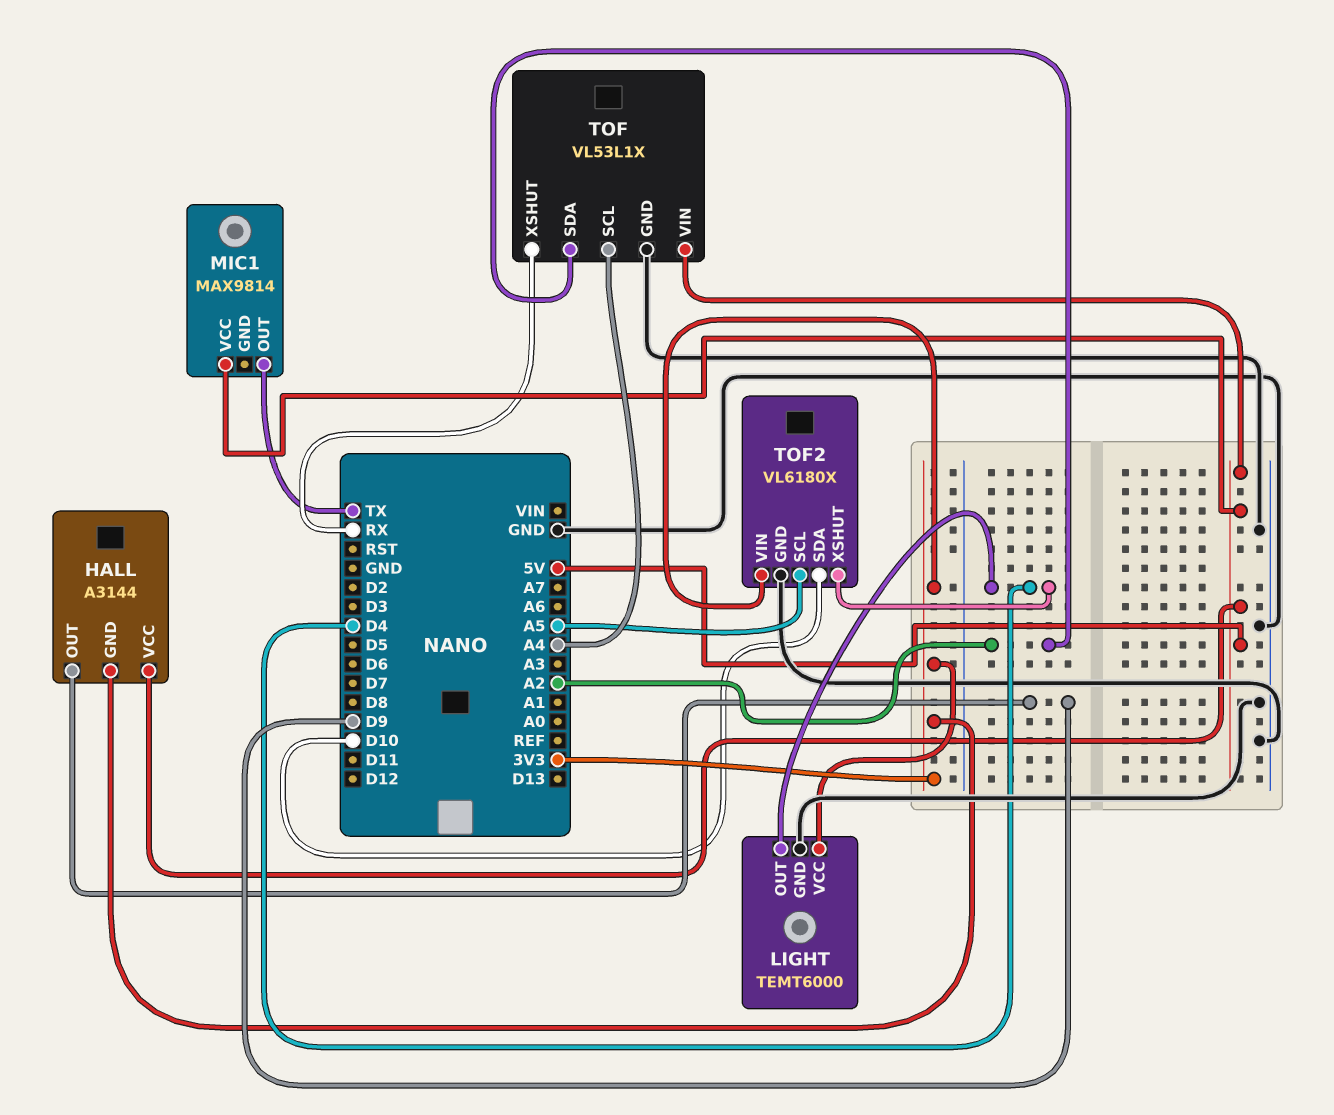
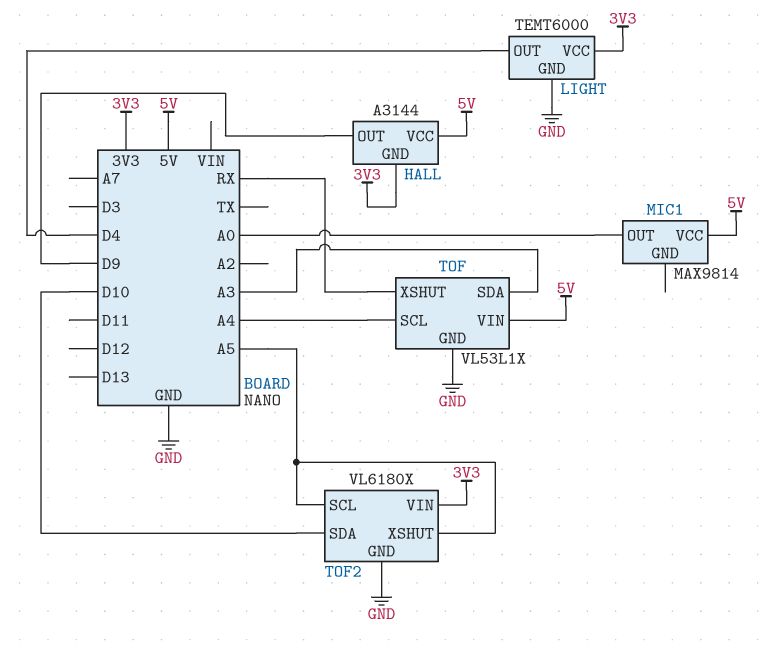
MIC1 pin OUT: TX -> A0
TOF pin SDA: A2 -> A3
TOF2 pin XSHUT: D4 -> A5

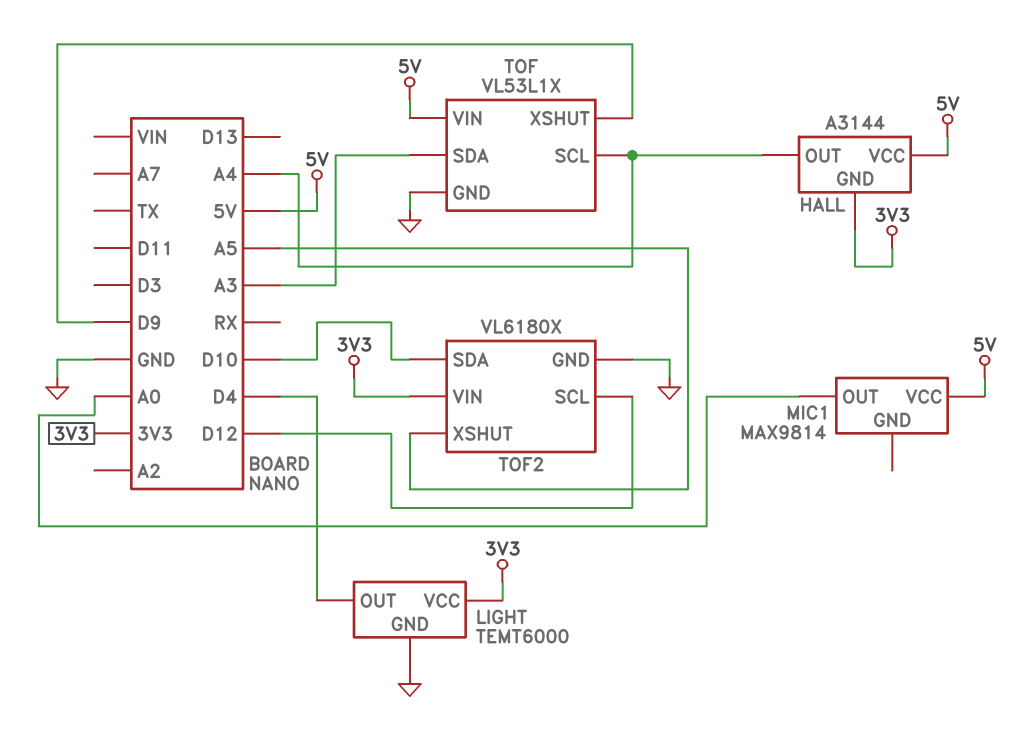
HALL pin OUT: D9 -> A4
TOF pin XSHUT: RX -> D9
TOF2 pin SCL: A5 -> D12

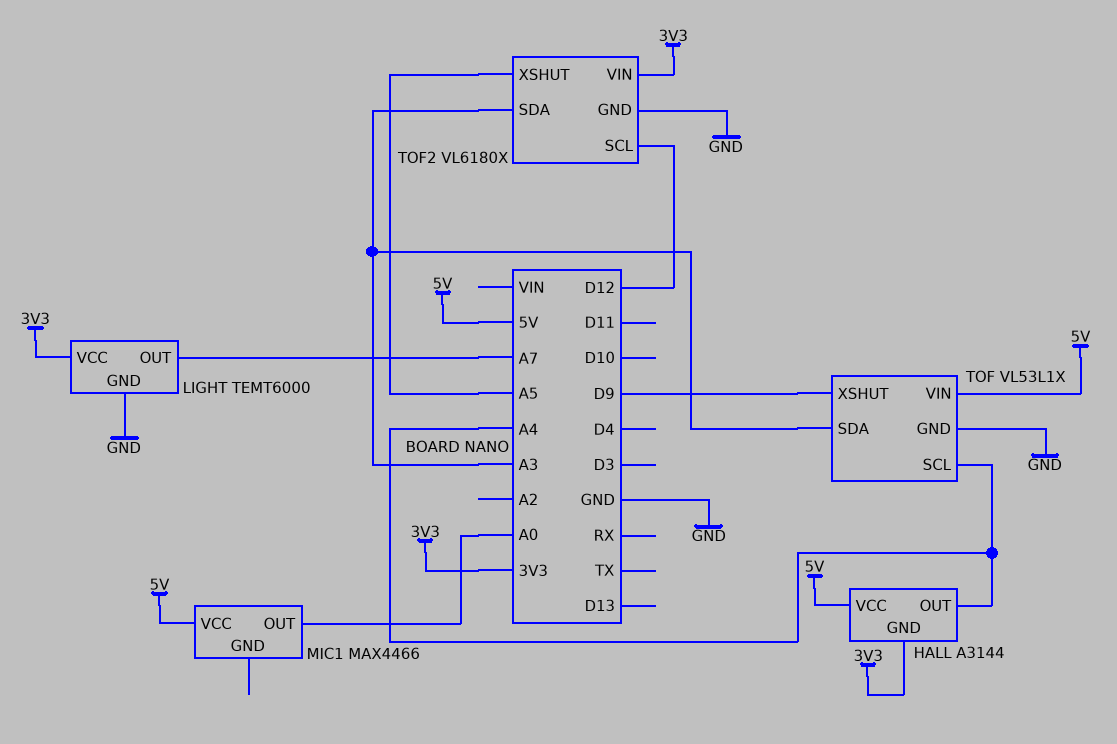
LIGHT pin OUT: D4 -> A7
MIC1: MAX9814 -> MAX4466
TOF2 pin SDA: D10 -> A3

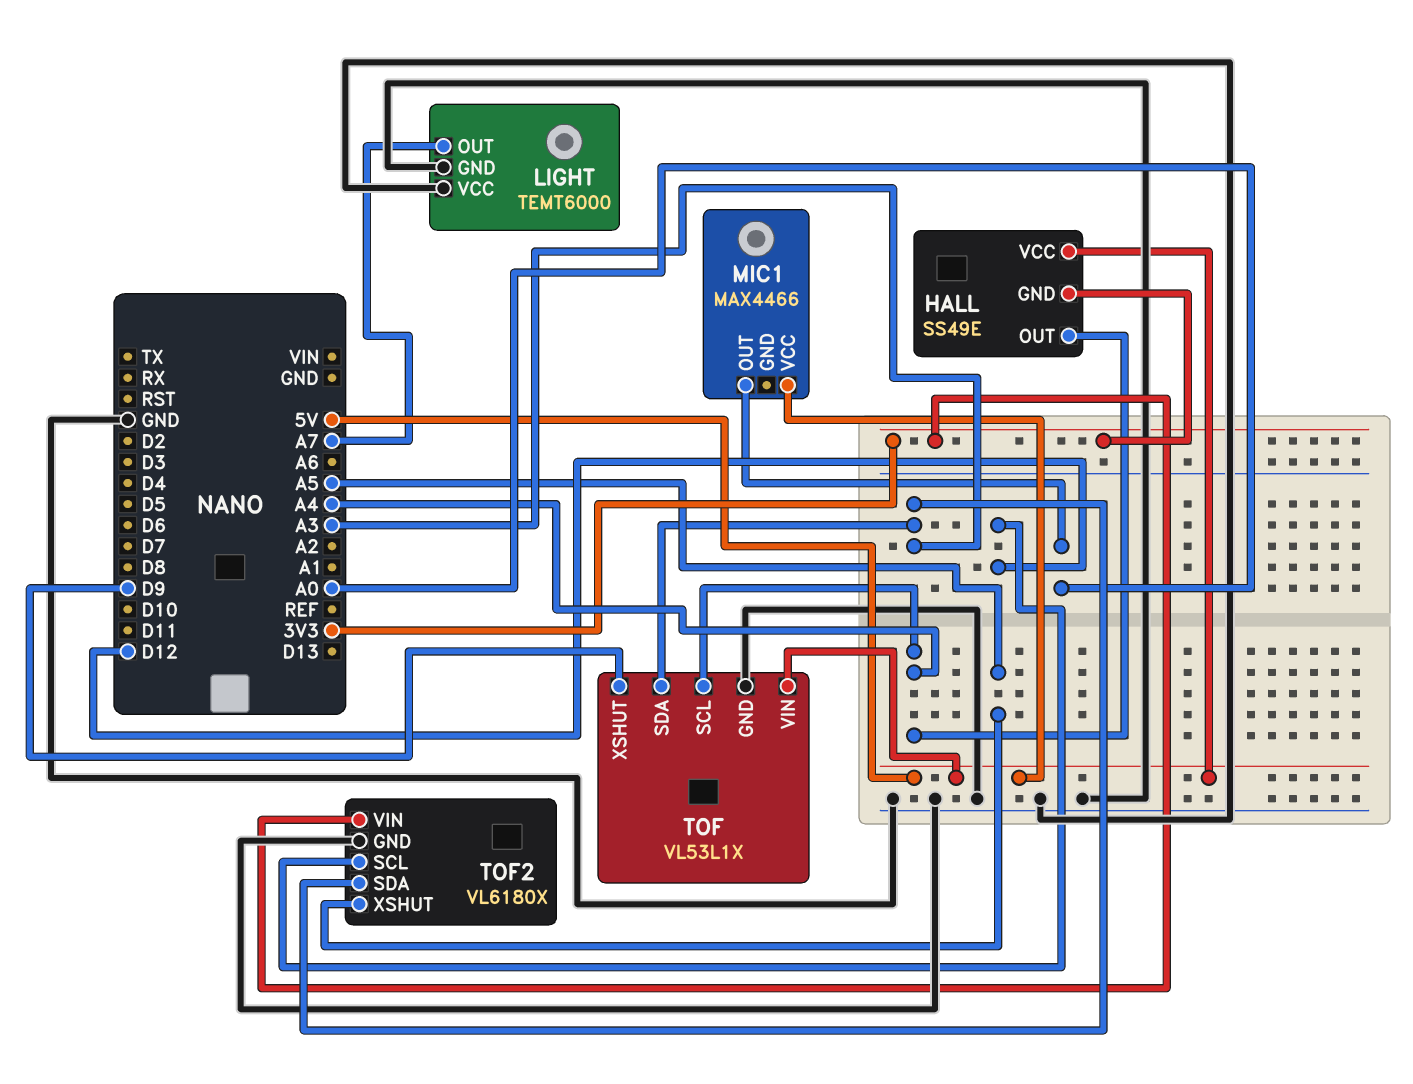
HALL: A3144 -> SS49E
LIGHT pin VCC: 3V3 -> GND

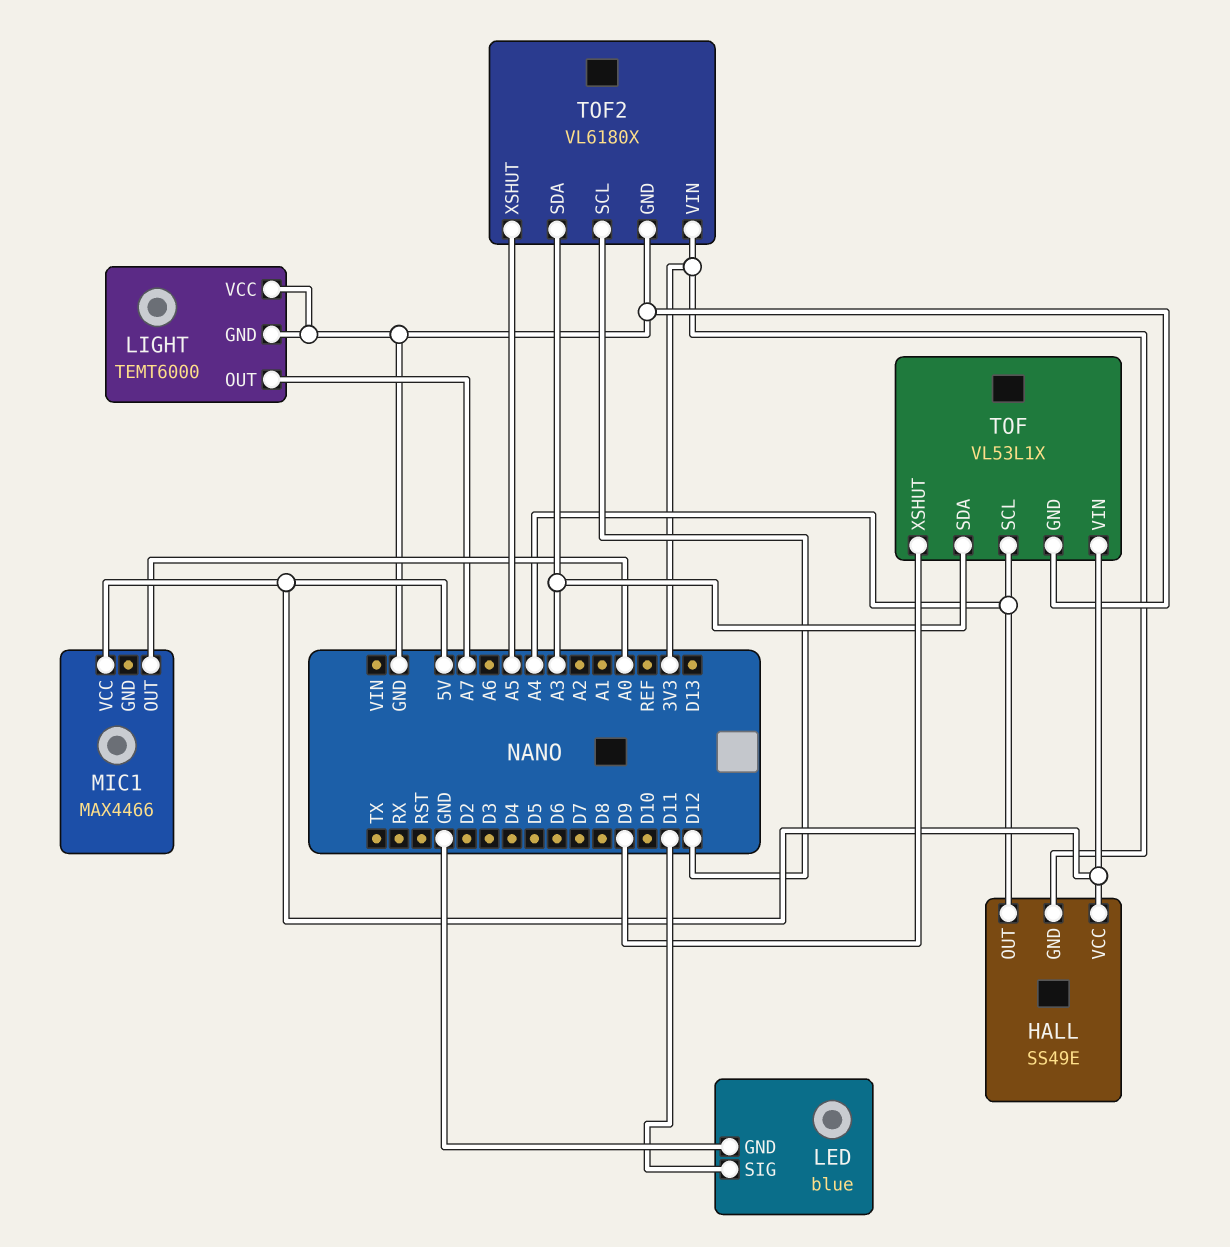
LED: none -> blue
LED pin GND: none -> GND
LED pin SIG: none -> D11

